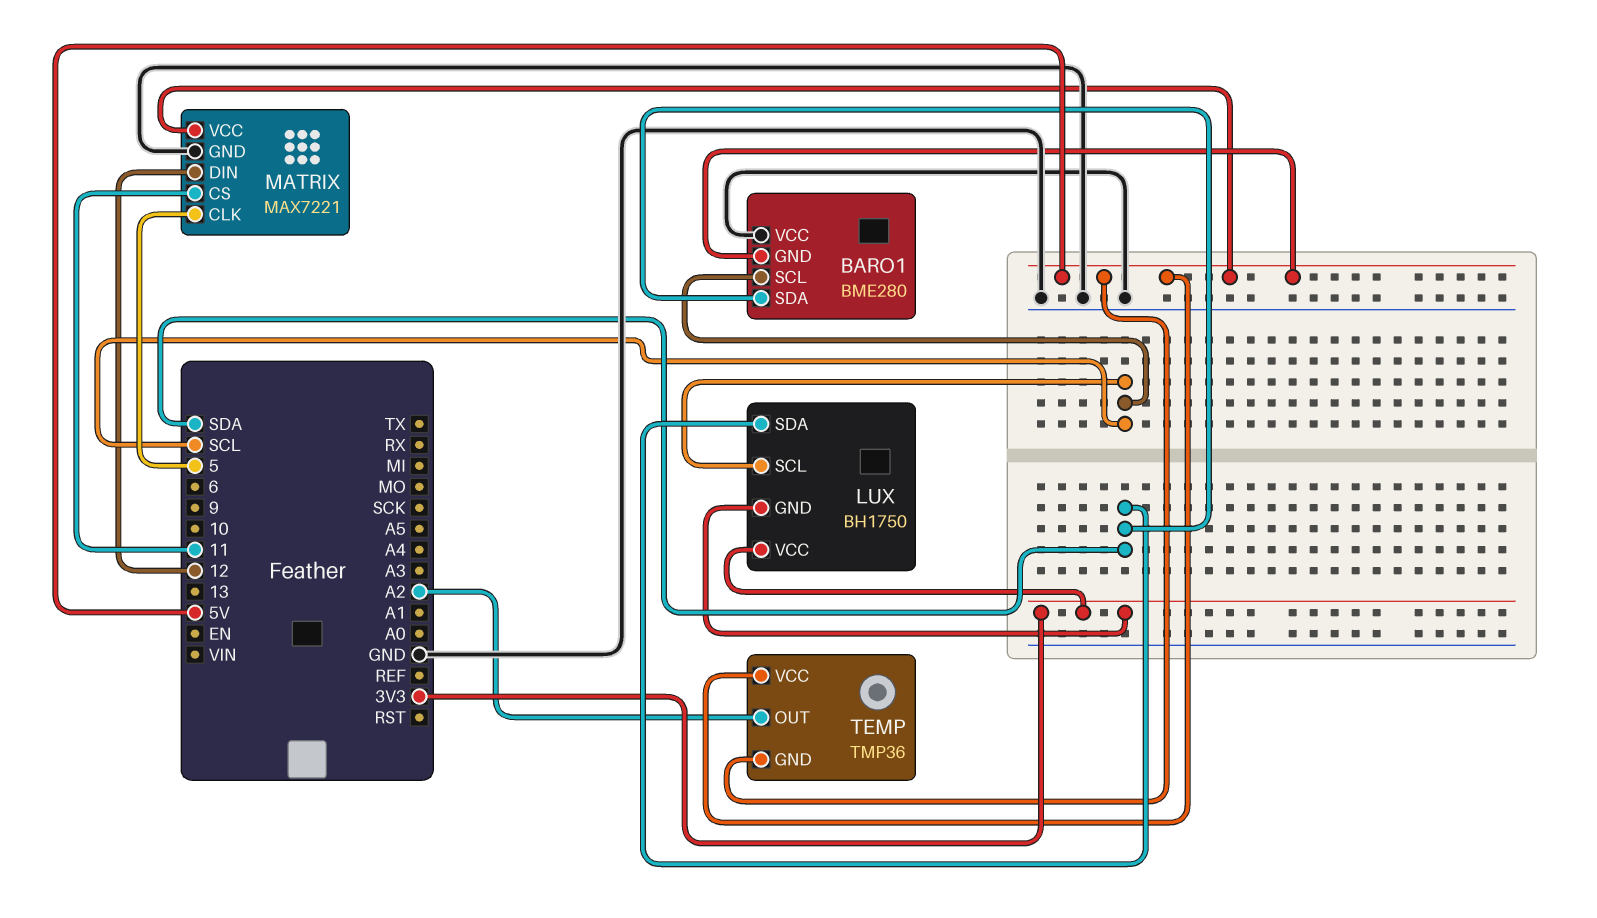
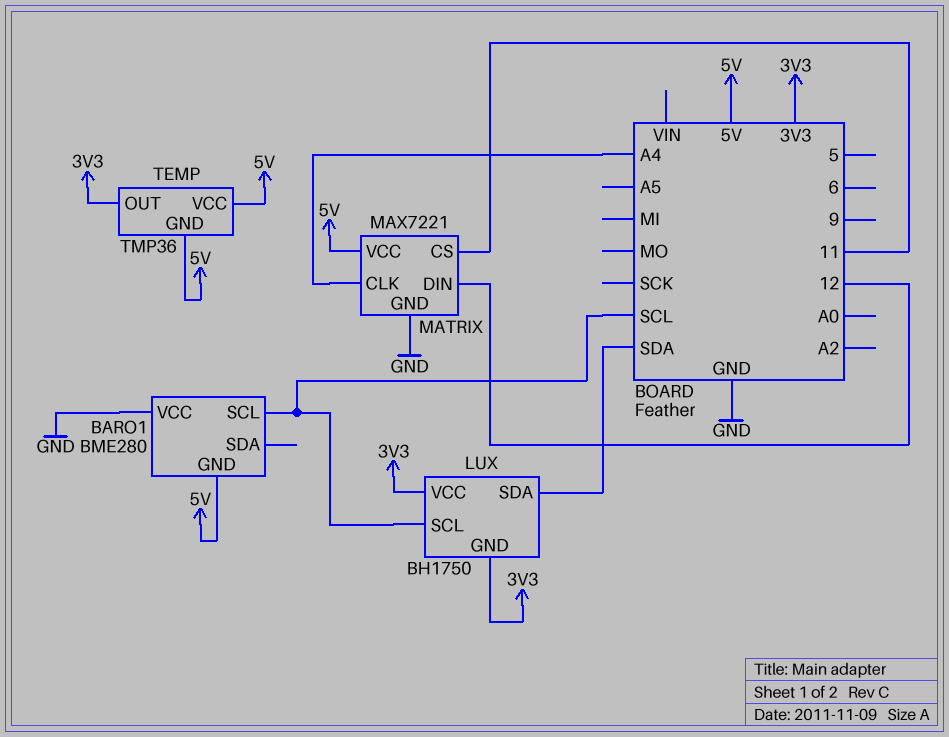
BARO1 pin SDA: SDA -> none
MATRIX pin CLK: 5 -> A4
TEMP pin OUT: A2 -> 3V3

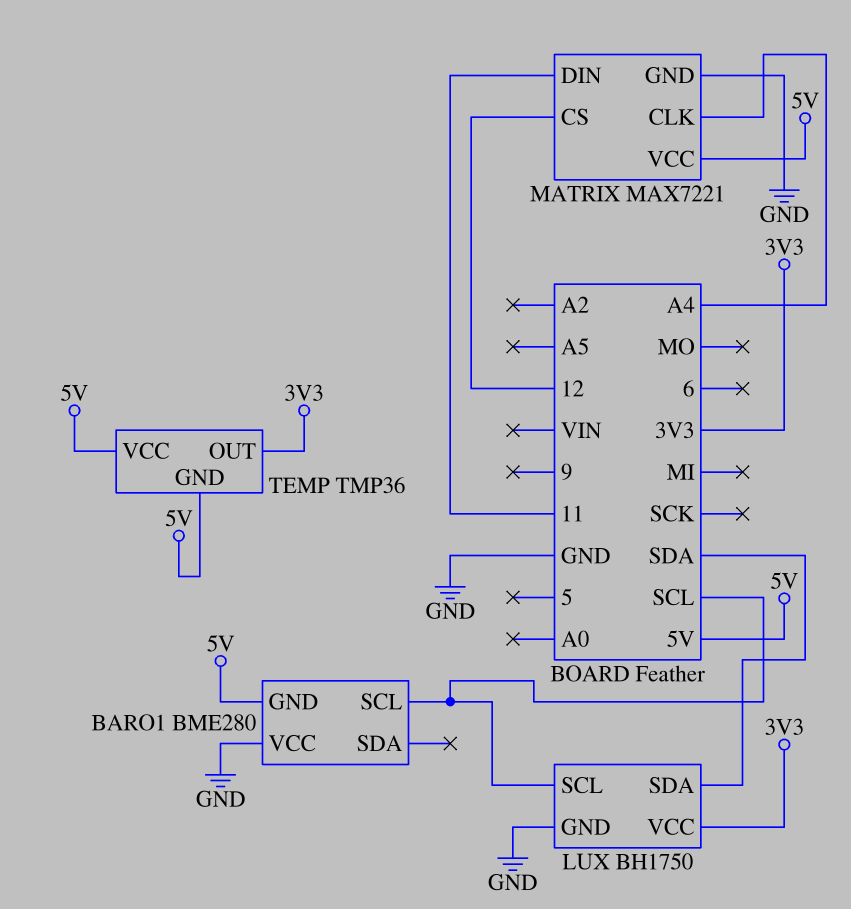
LUX pin GND: 3V3 -> GND
MATRIX pin CS: 11 -> 12
MATRIX pin DIN: 12 -> 11

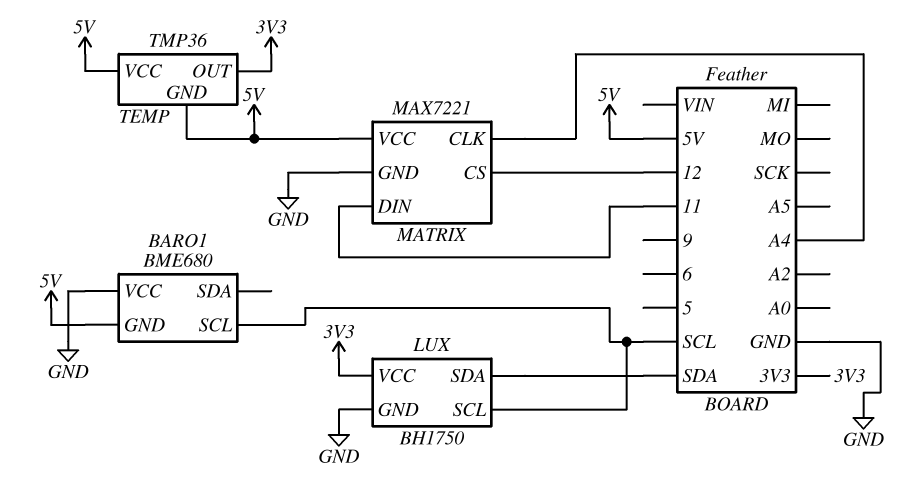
BARO1: BME280 -> BME680

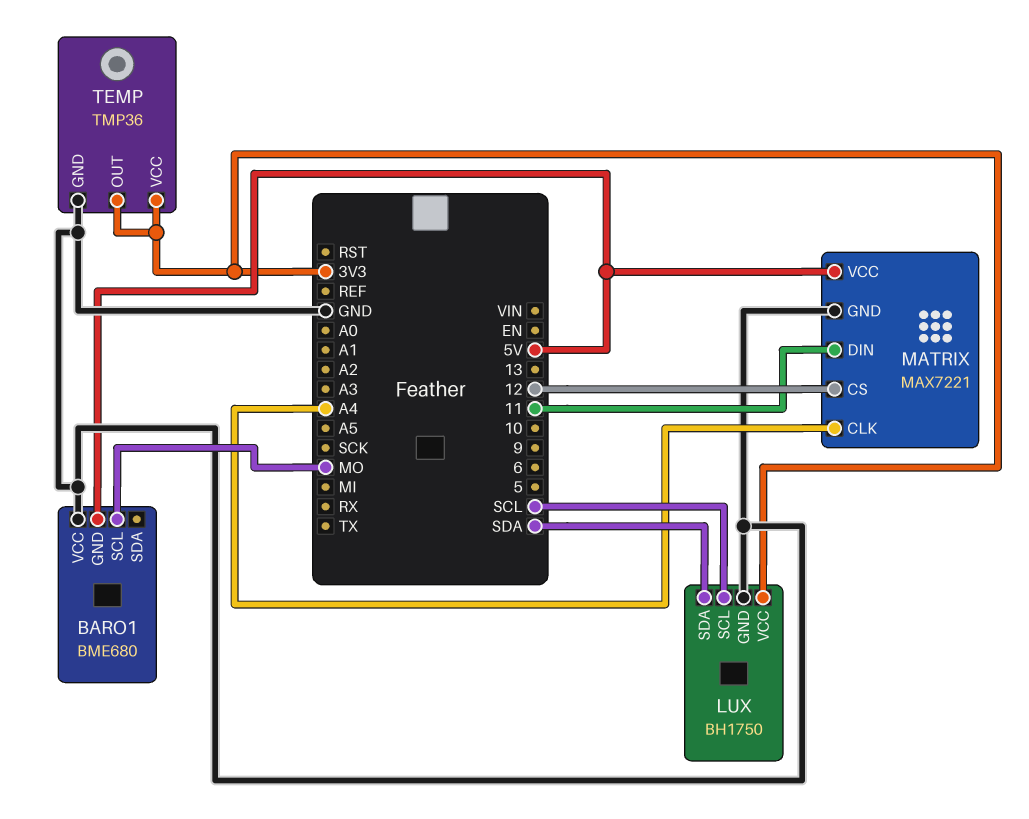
BARO1 pin SCL: SCL -> MO
TEMP pin GND: 5V -> GND
TEMP pin VCC: 5V -> 3V3

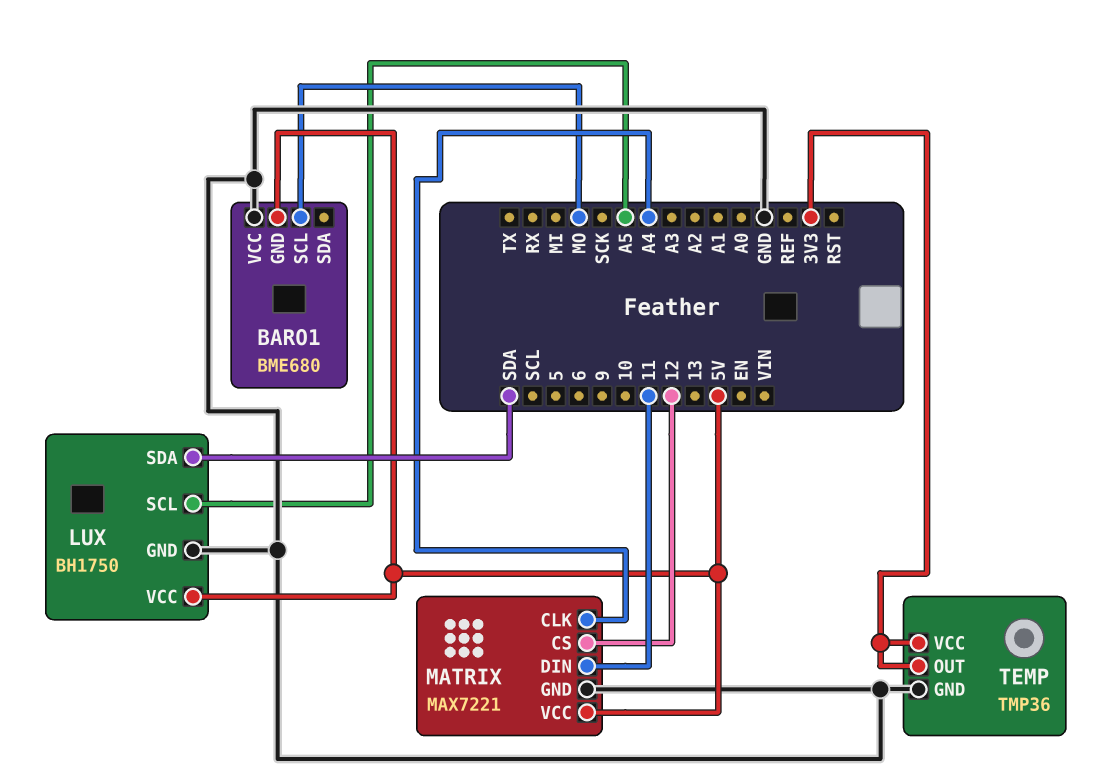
LUX pin SCL: SCL -> A5
LUX pin VCC: 3V3 -> 5V

